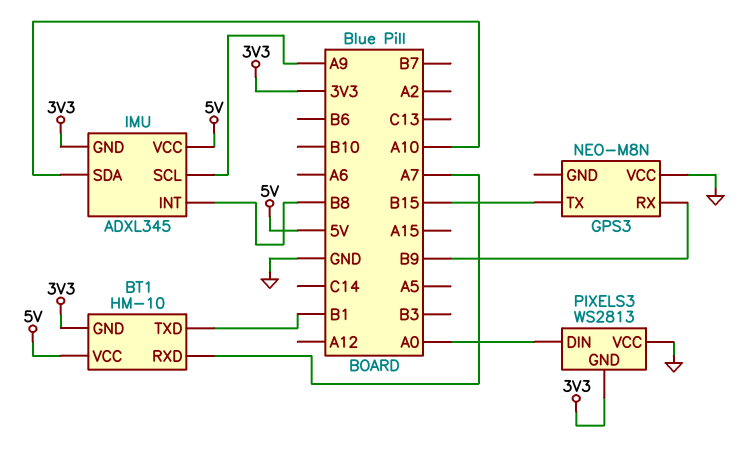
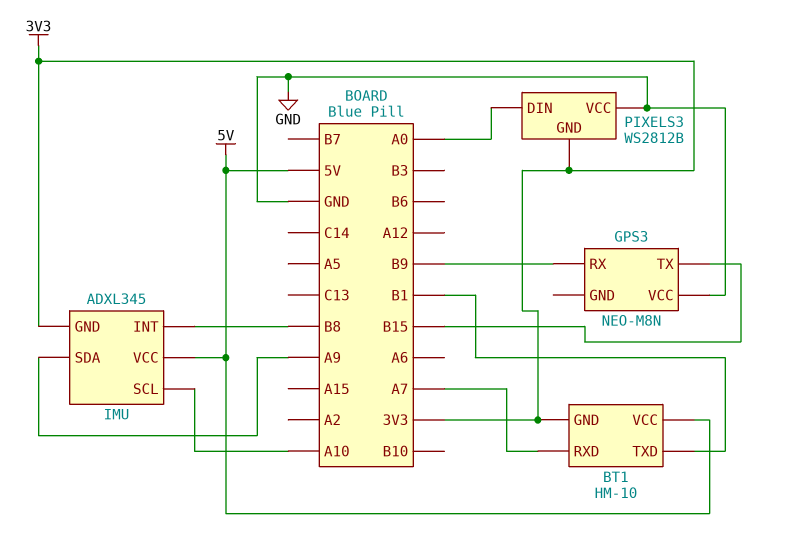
IMU pin SCL: A9 -> A10
IMU pin SDA: A10 -> A9
PIXELS3: WS2813 -> WS2812B

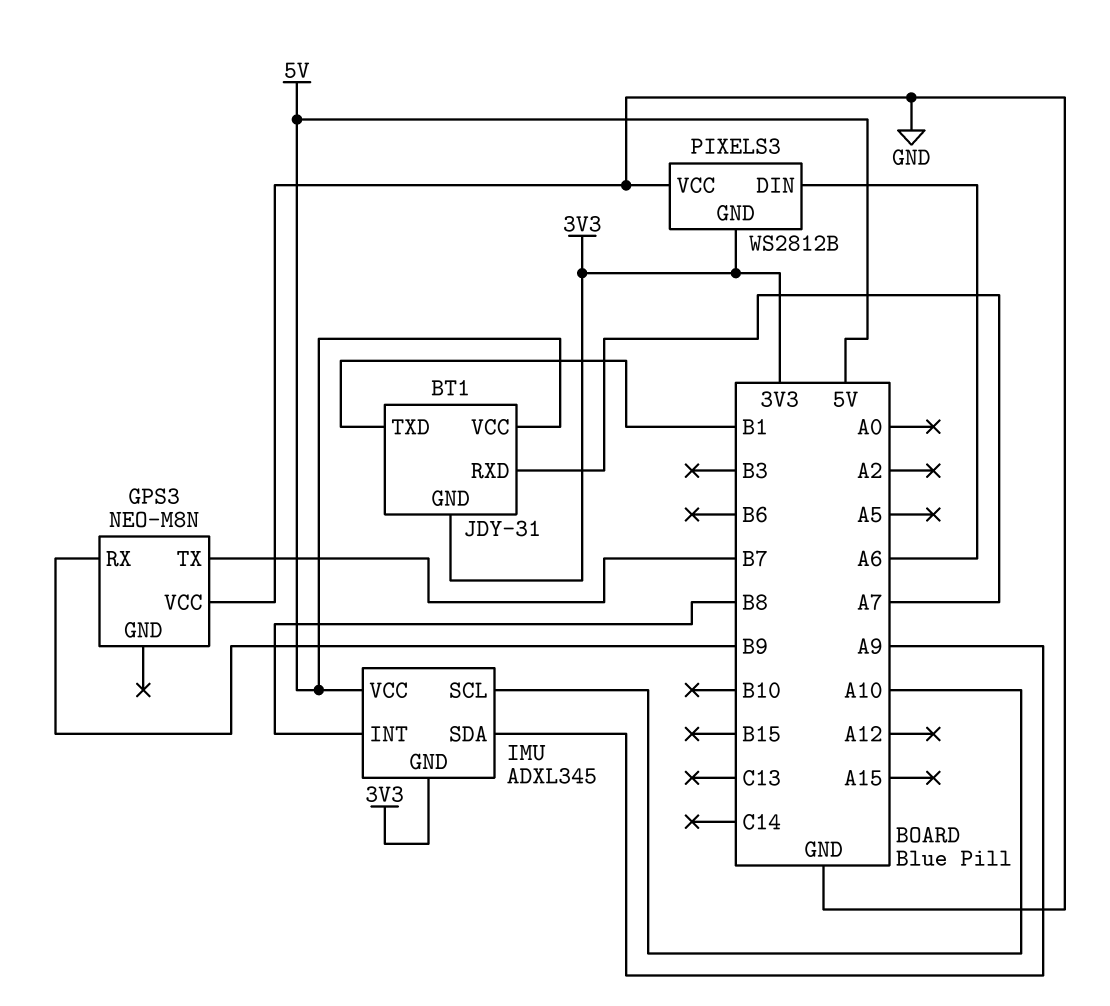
BT1: HM-10 -> JDY-31
GPS3 pin TX: B15 -> B7
PIXELS3 pin DIN: A0 -> A6

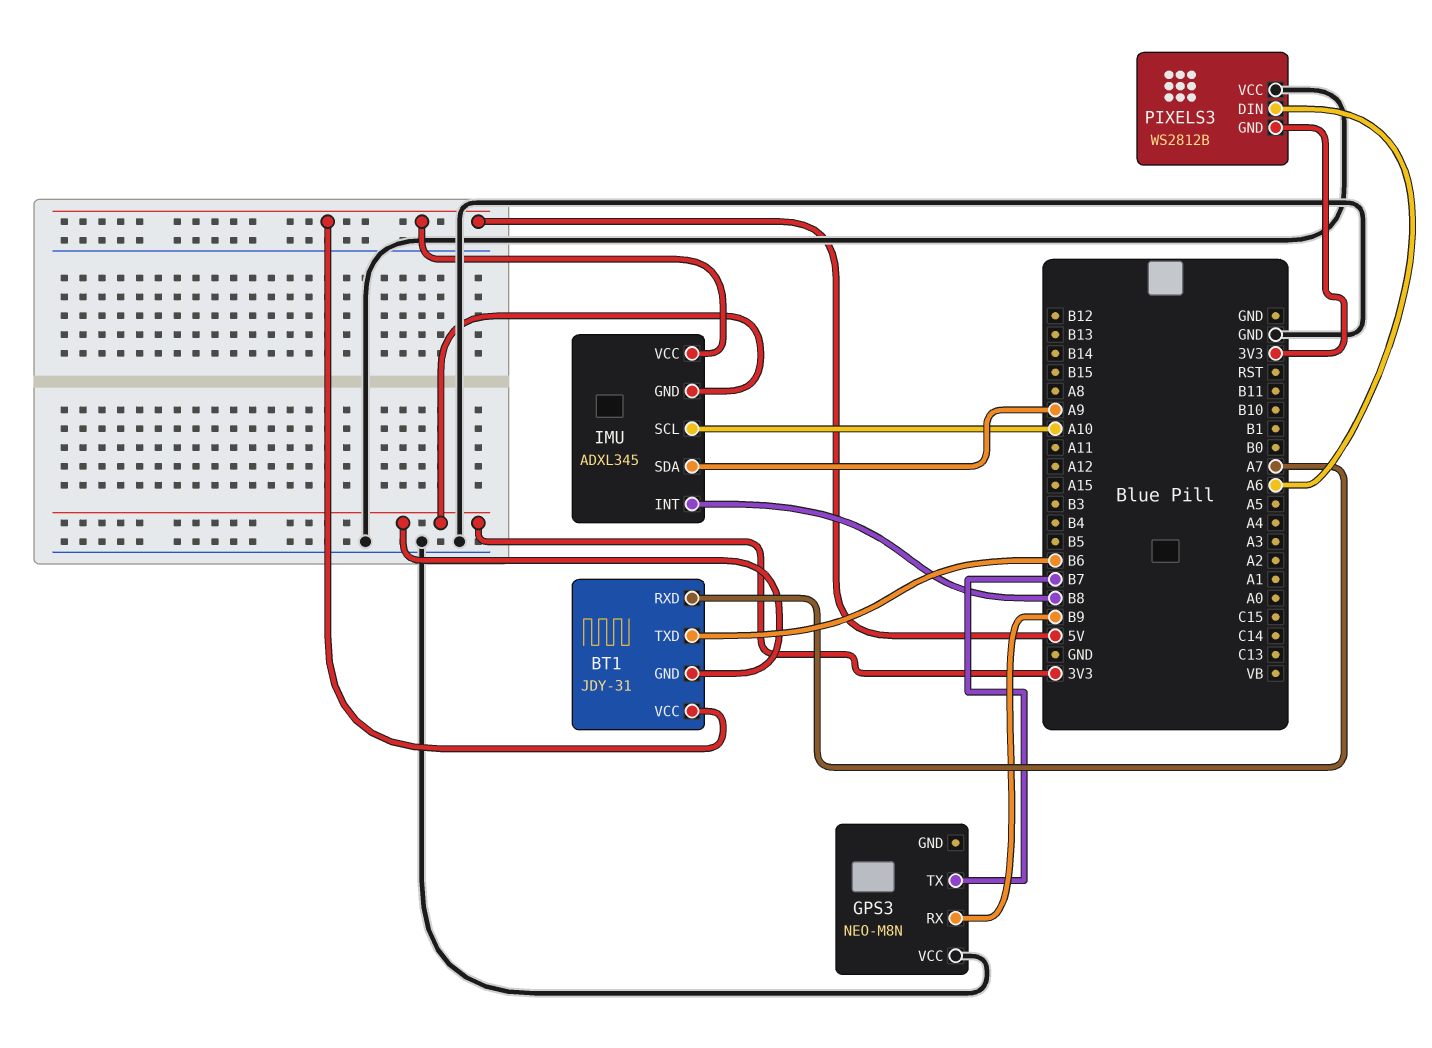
BT1 pin TXD: B1 -> B6

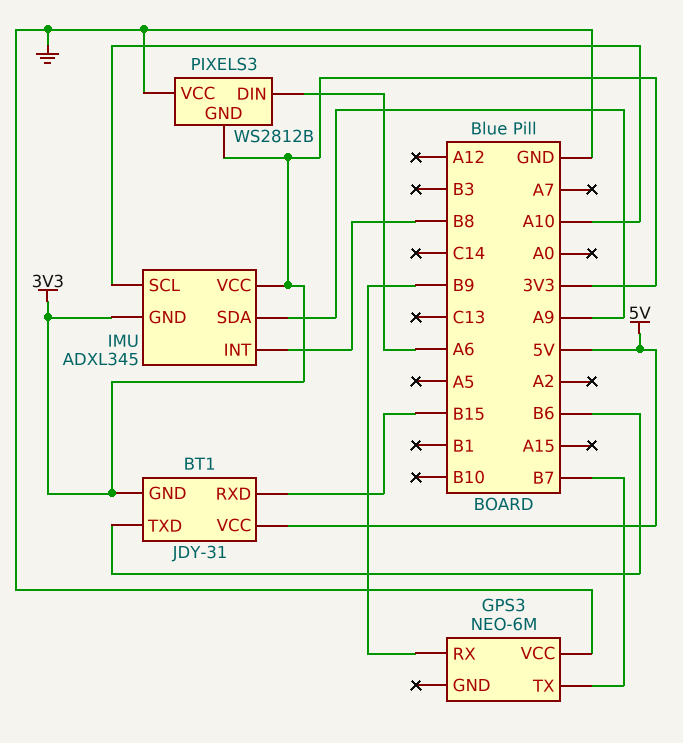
BT1 pin RXD: A7 -> B15
GPS3: NEO-M8N -> NEO-6M
IMU pin VCC: 5V -> 3V3

